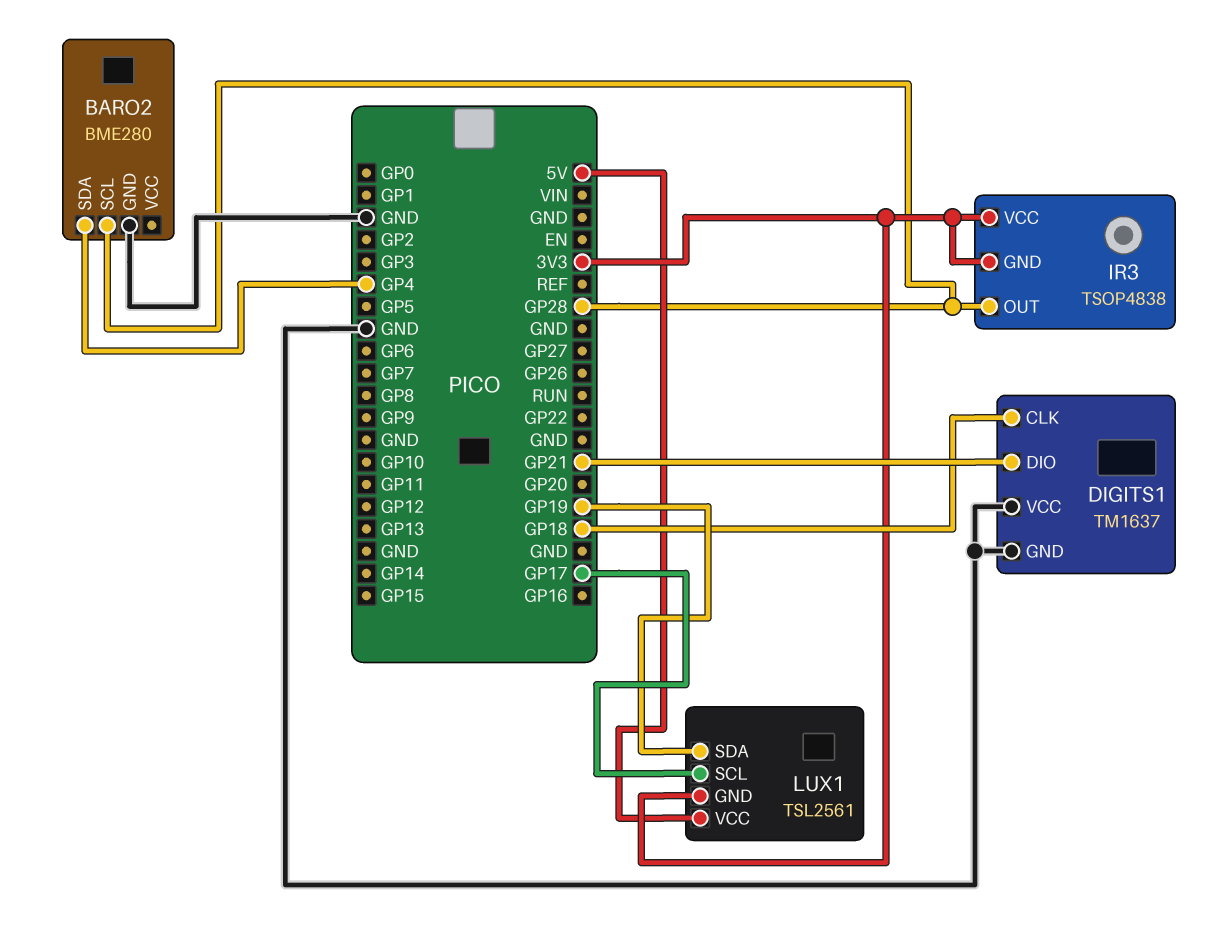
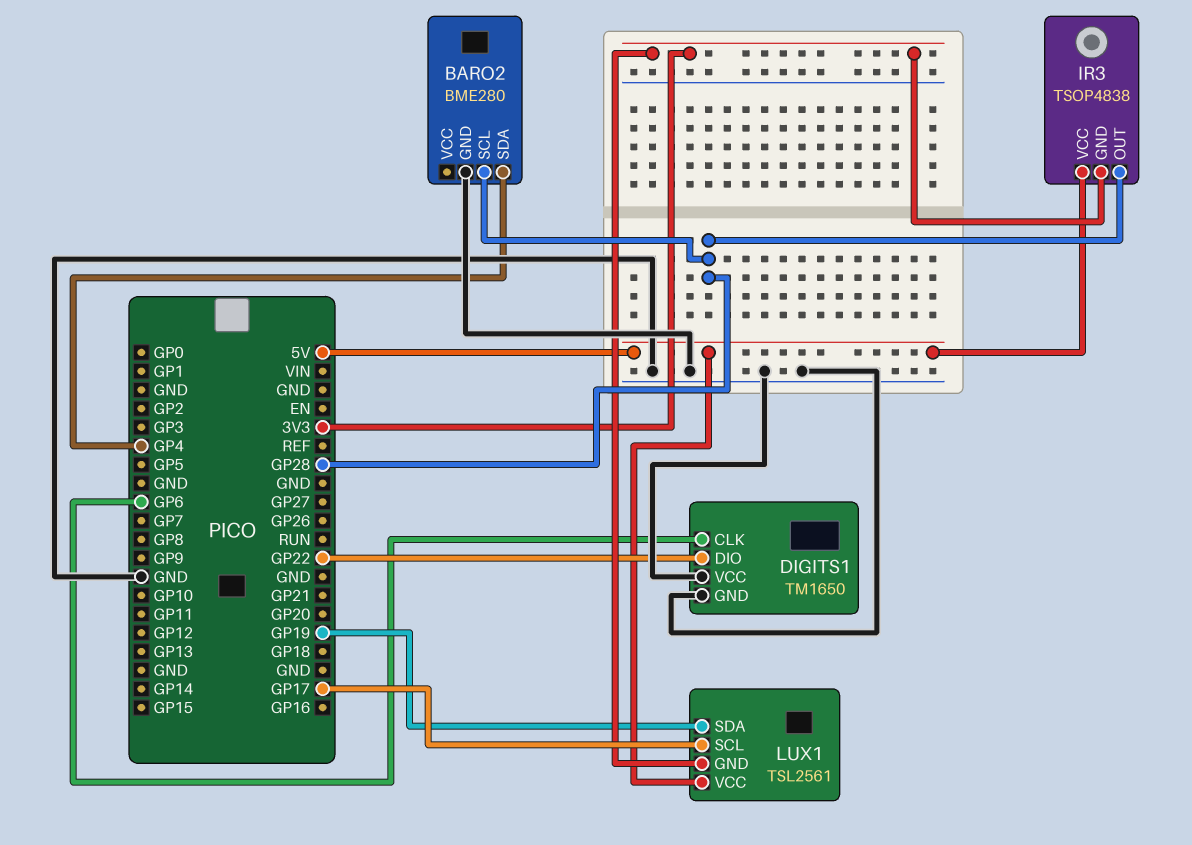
DIGITS1: TM1637 -> TM1650
DIGITS1 pin CLK: GP18 -> GP6
DIGITS1 pin DIO: GP21 -> GP22
IR3 pin VCC: 3V3 -> 5V

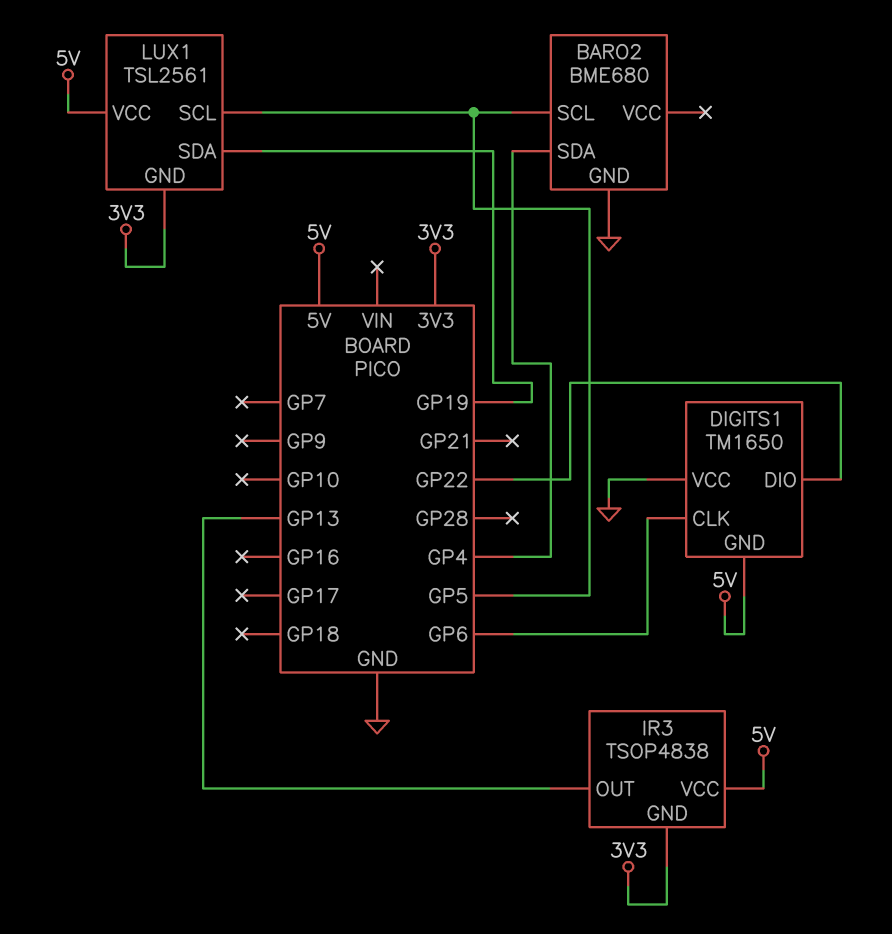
BARO2: BME280 -> BME680
BARO2 pin SCL: GP28 -> GP5
DIGITS1 pin GND: GND -> 5V
IR3 pin OUT: GP28 -> GP13
LUX1 pin SCL: GP17 -> GP5

